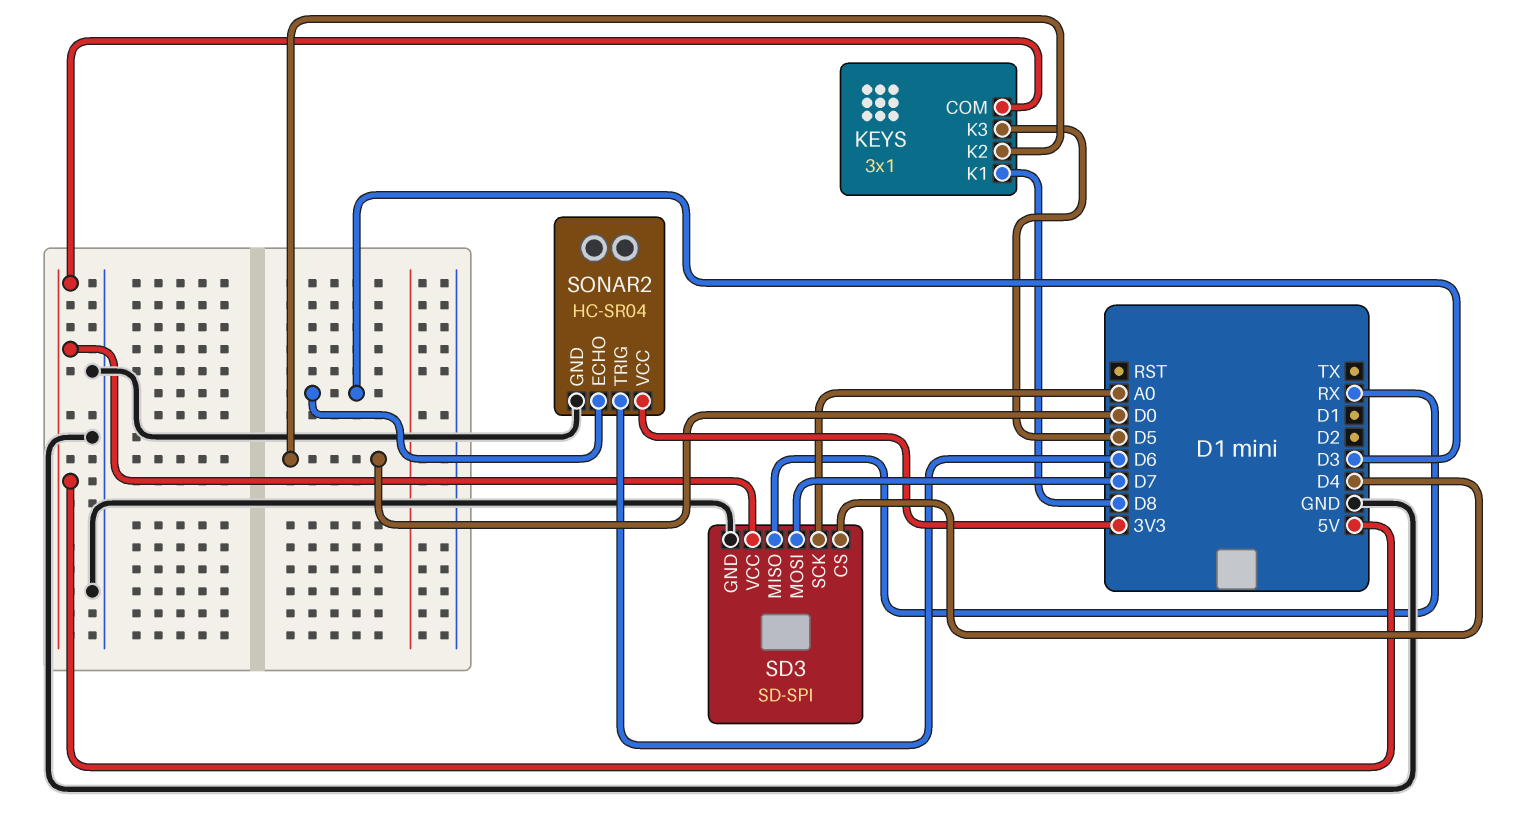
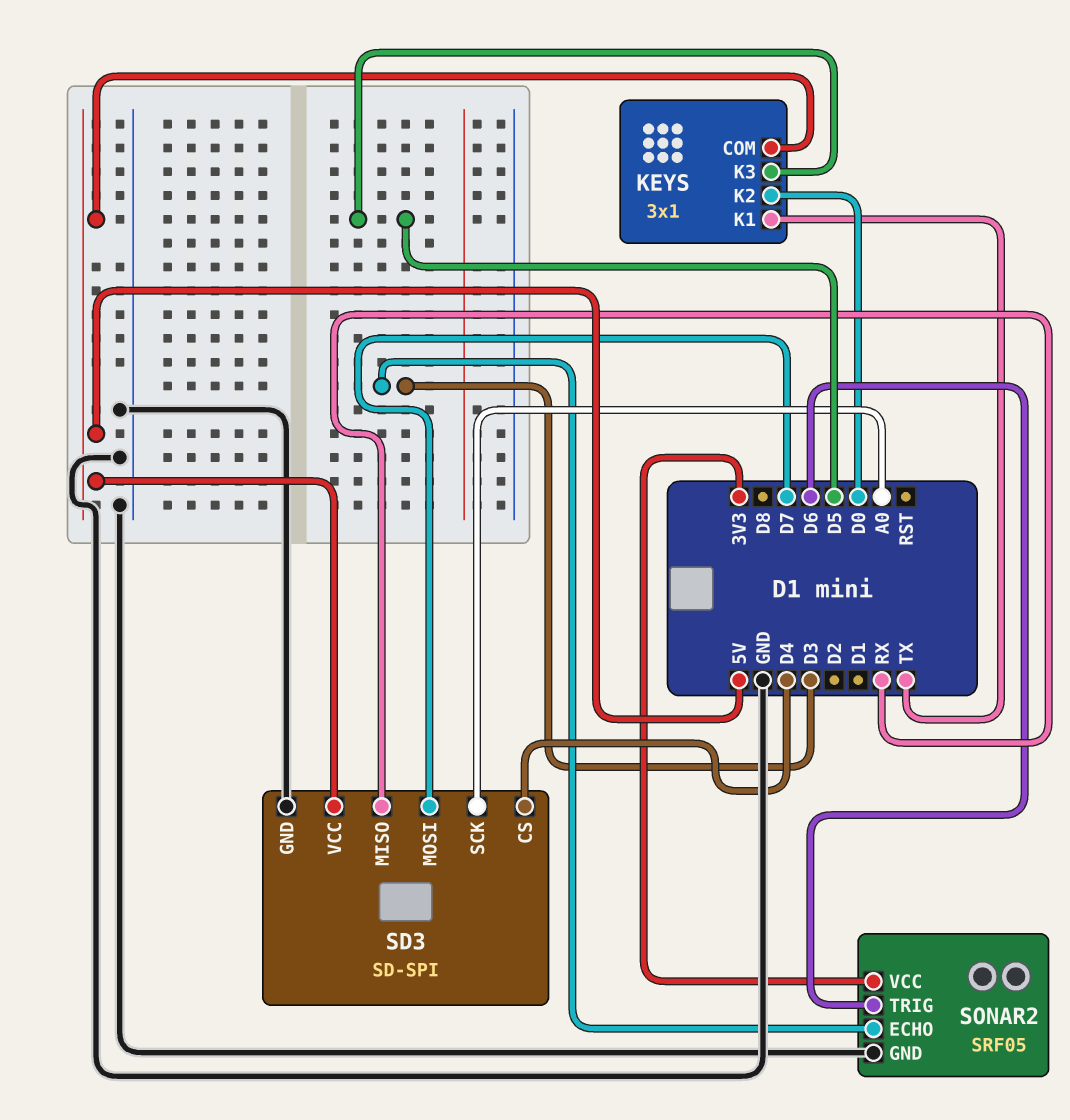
KEYS pin K1: D8 -> TX
SONAR2: HC-SR04 -> SRF05

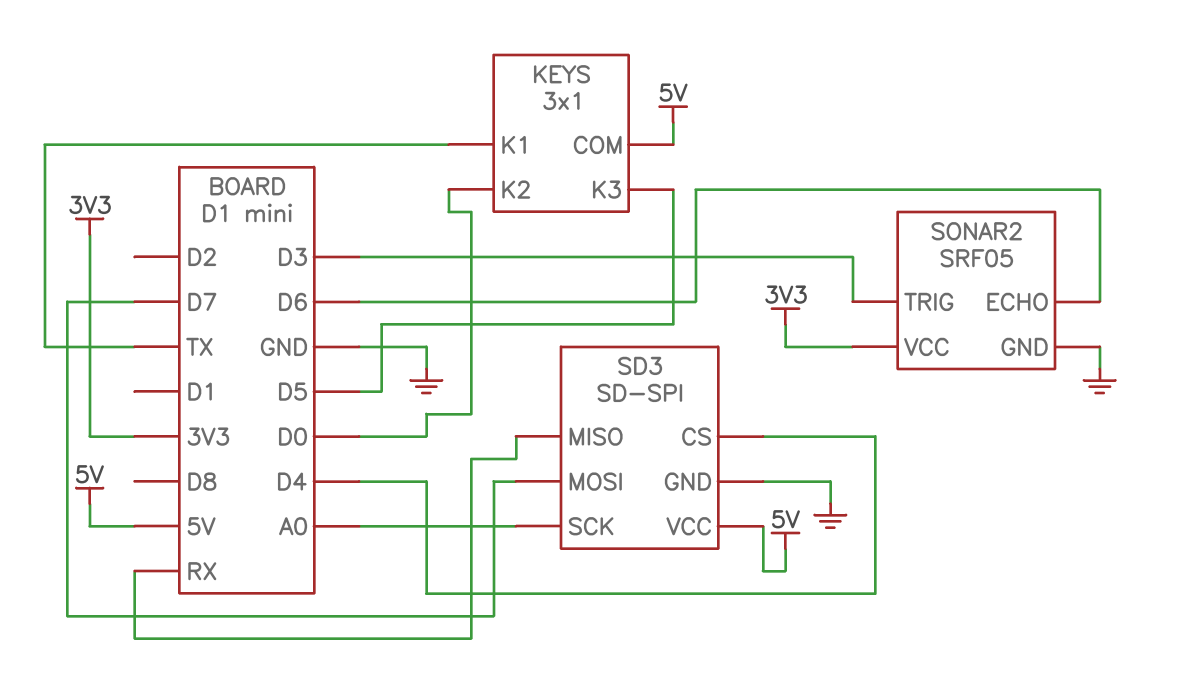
SONAR2 pin ECHO: D3 -> D6
SONAR2 pin TRIG: D6 -> D3

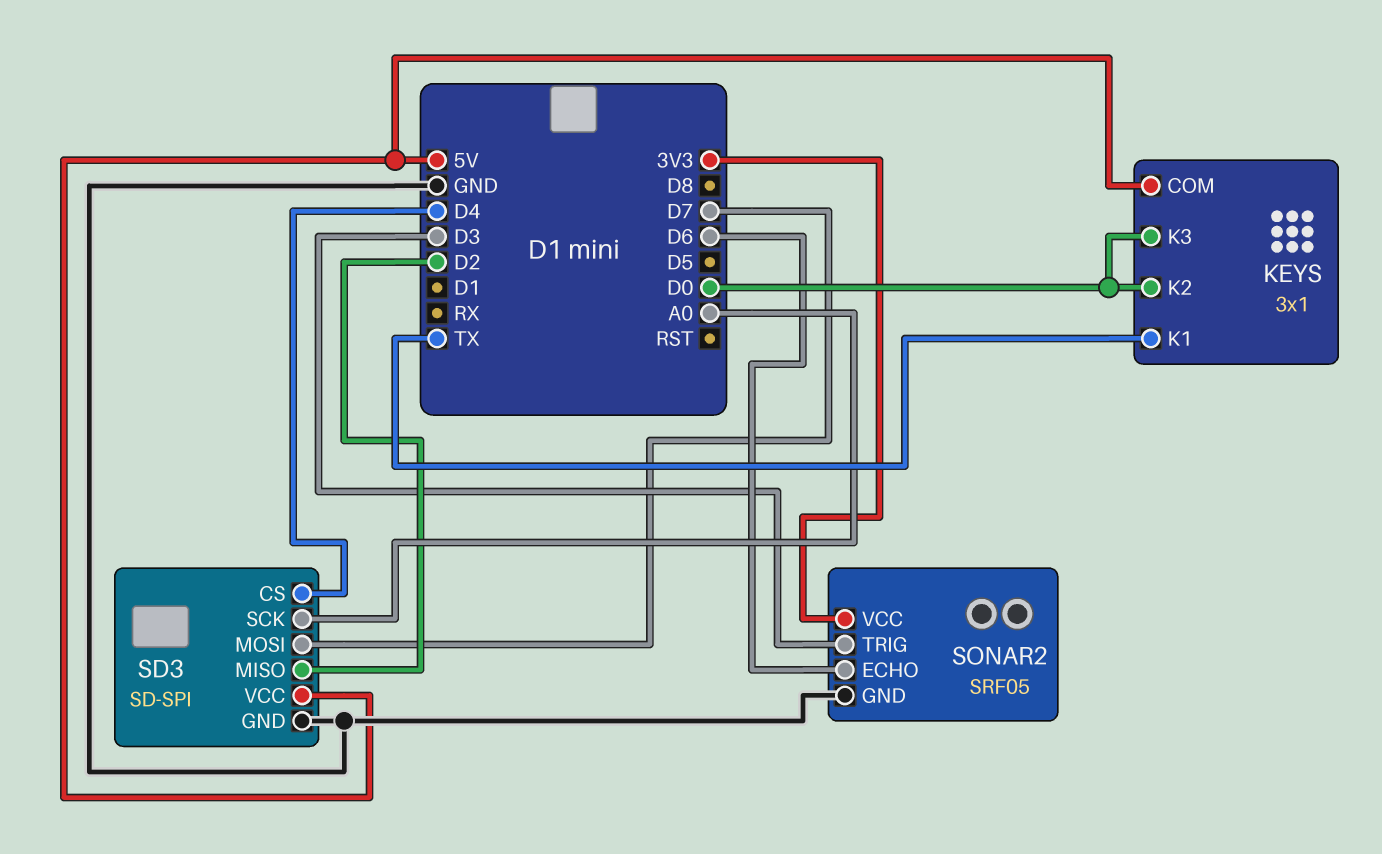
KEYS pin K3: D5 -> D0
SD3 pin MISO: RX -> D2

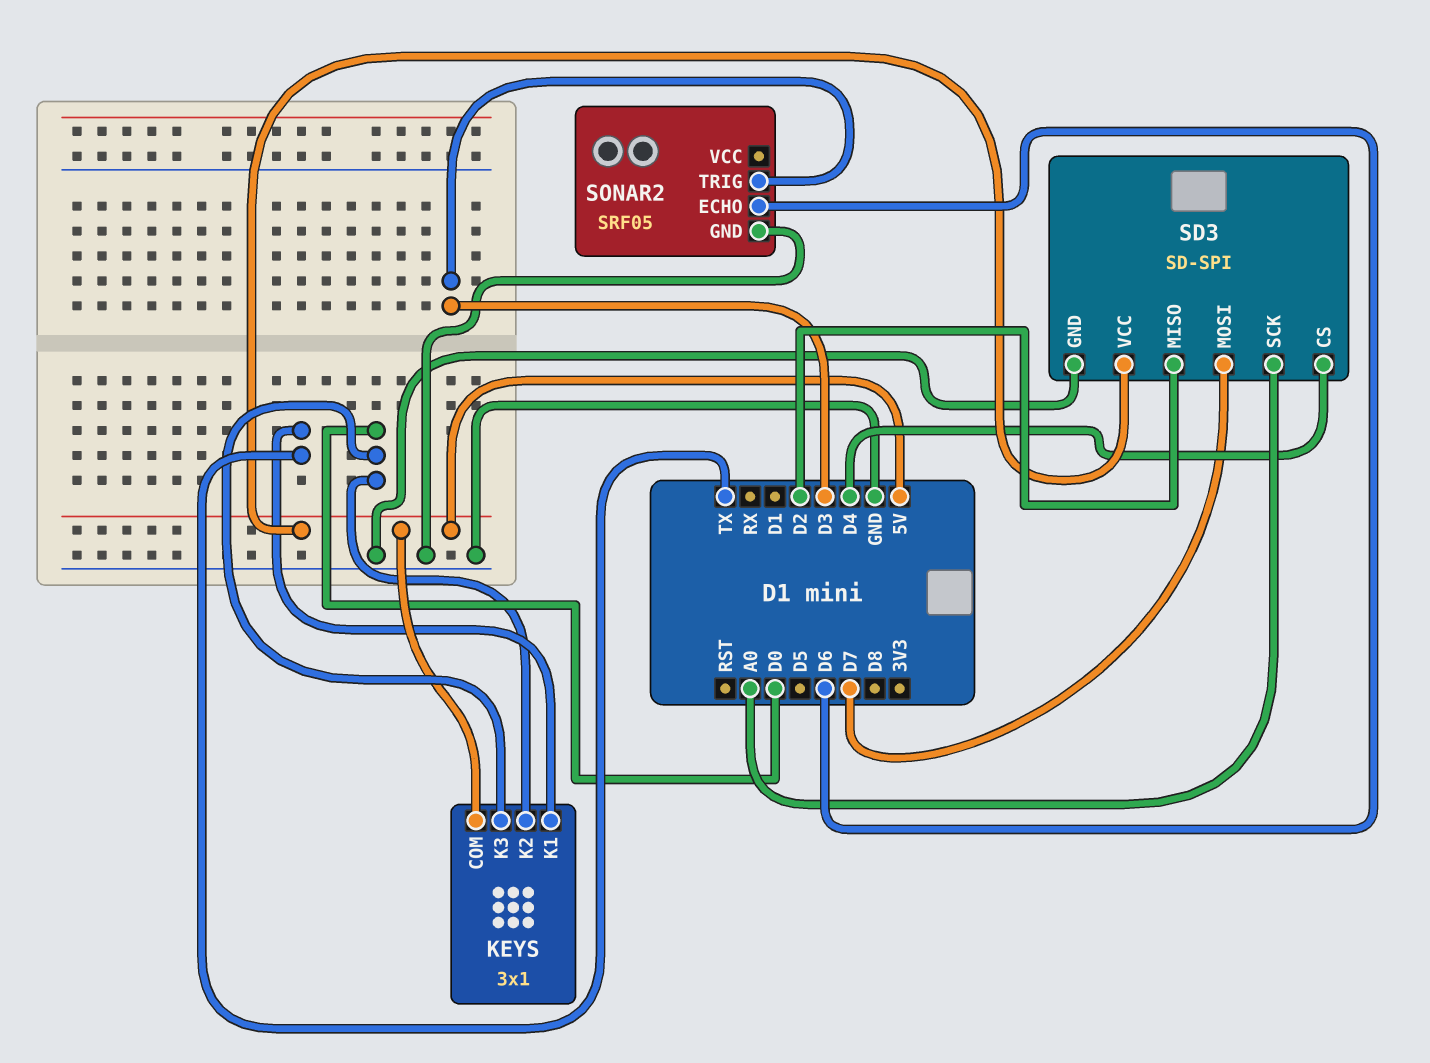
SONAR2 pin VCC: 3V3 -> none

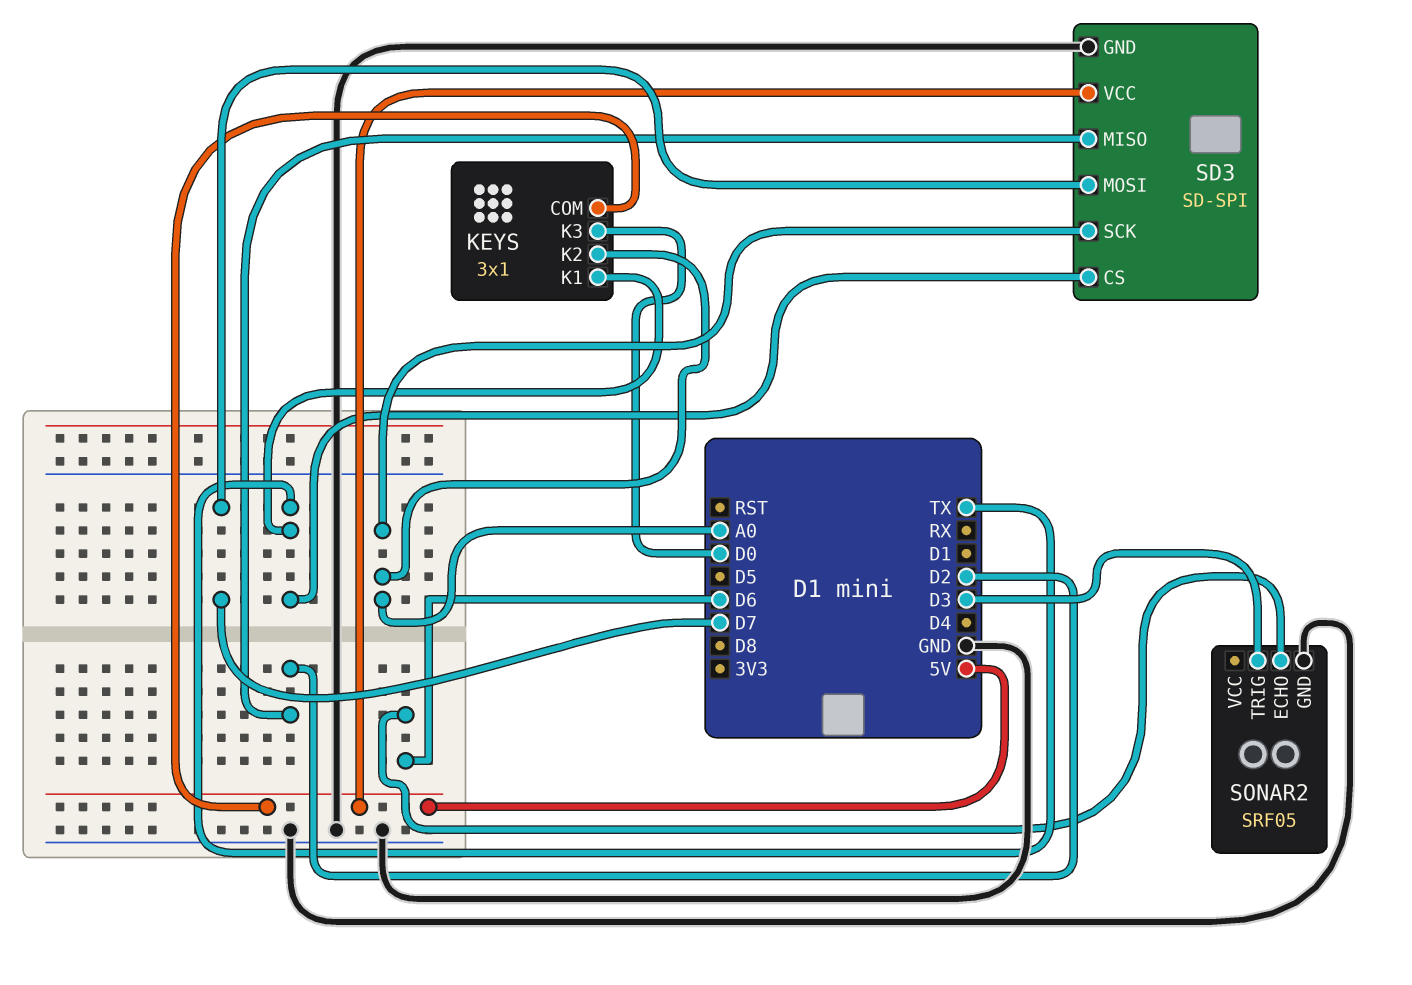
KEYS pin K2: D0 -> A0
SD3 pin CS: D4 -> TX

